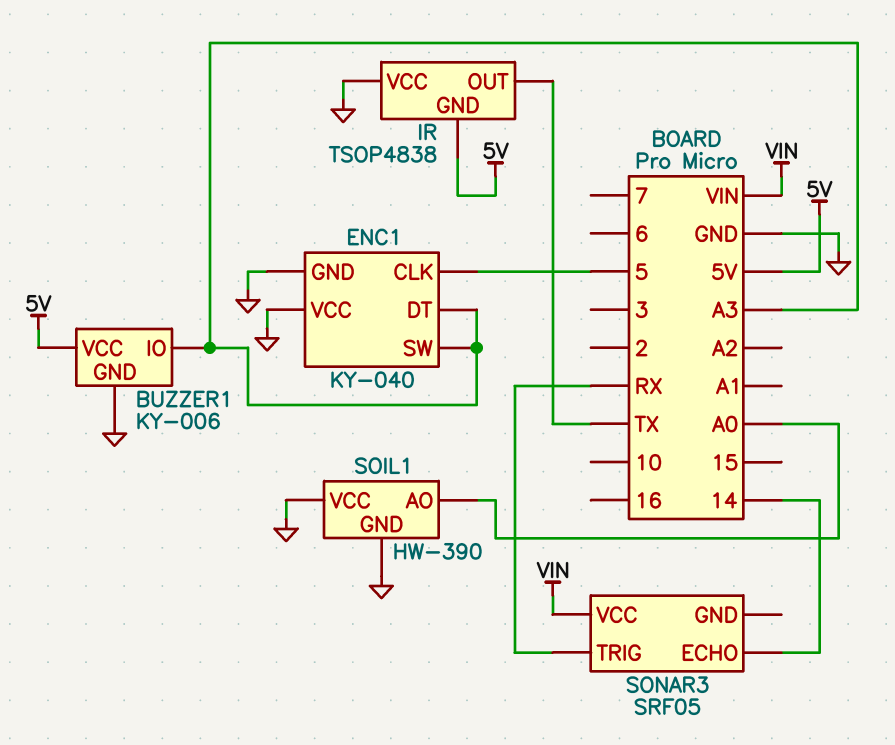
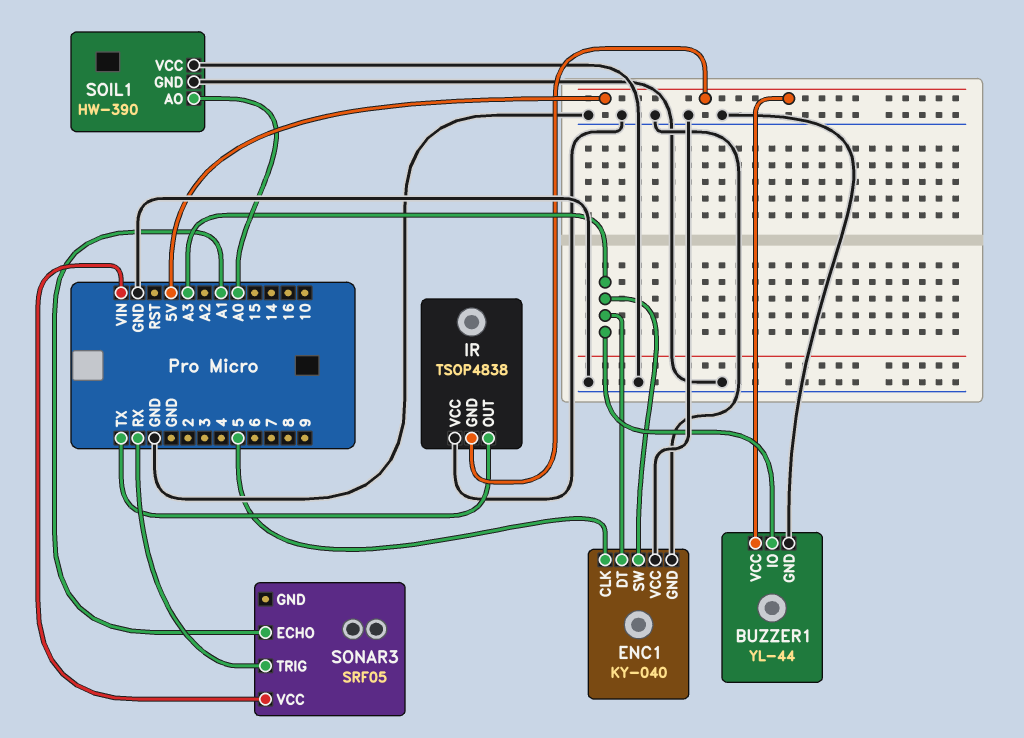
BUZZER1: KY-006 -> YL-44
SONAR3 pin ECHO: 14 -> A1

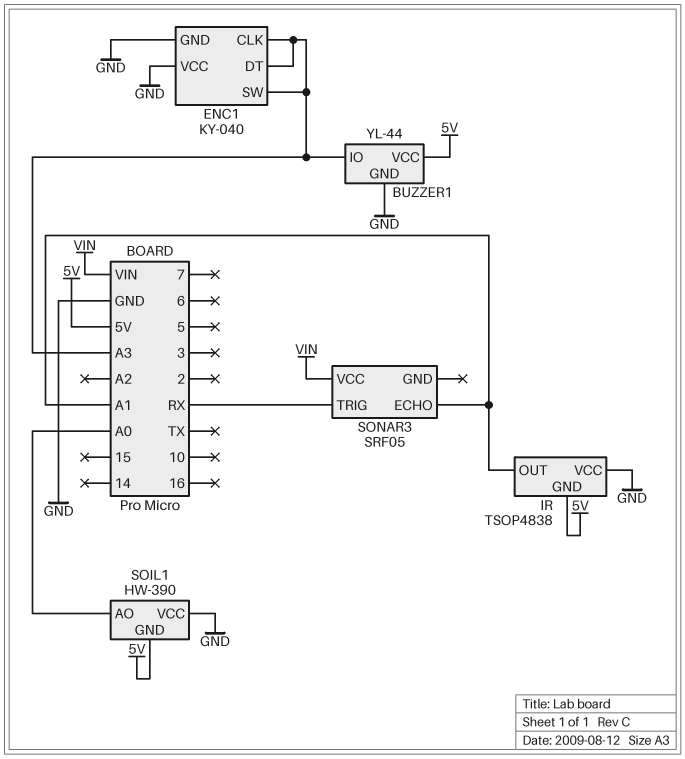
ENC1 pin CLK: 5 -> A3
IR pin OUT: TX -> A1
SOIL1 pin GND: GND -> 5V

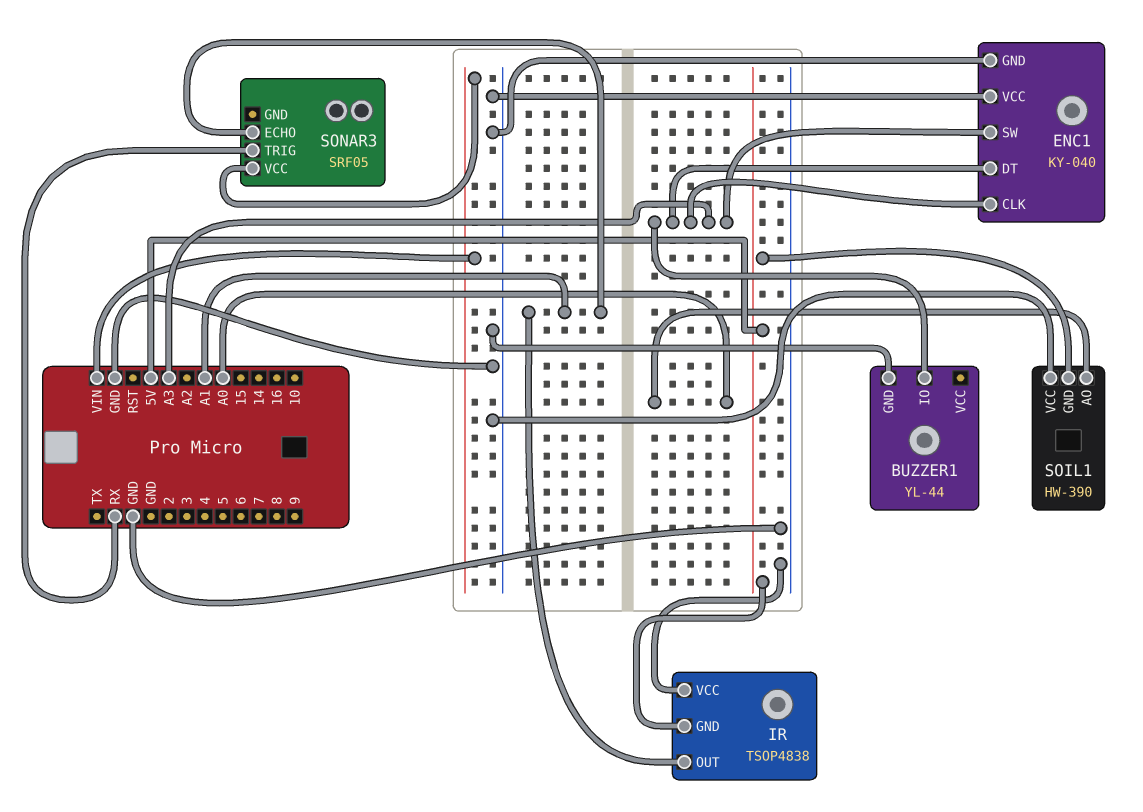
BUZZER1 pin VCC: 5V -> none

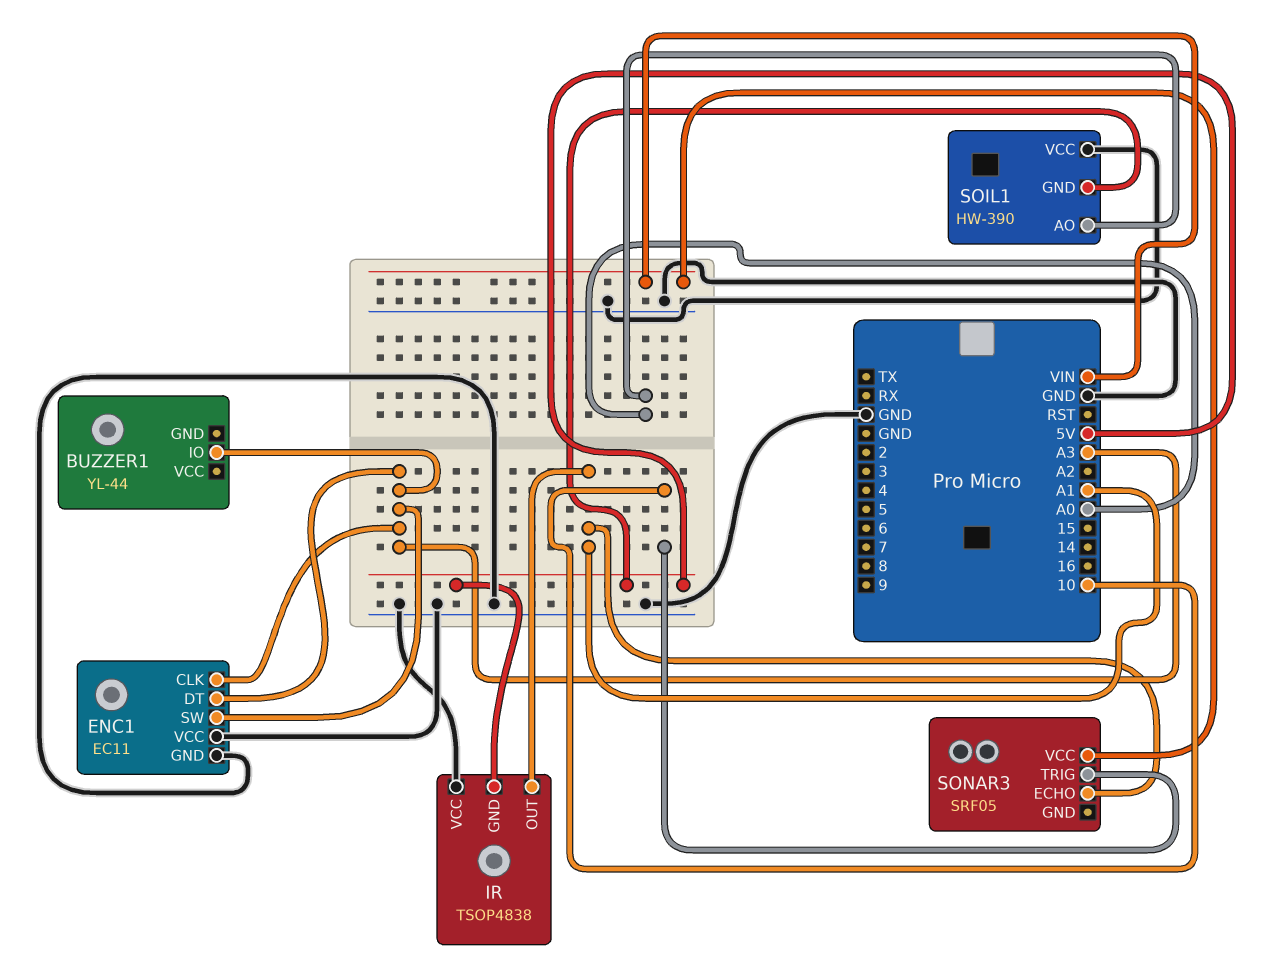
BUZZER1 pin GND: GND -> none
ENC1: KY-040 -> EC11
SONAR3 pin TRIG: RX -> 10

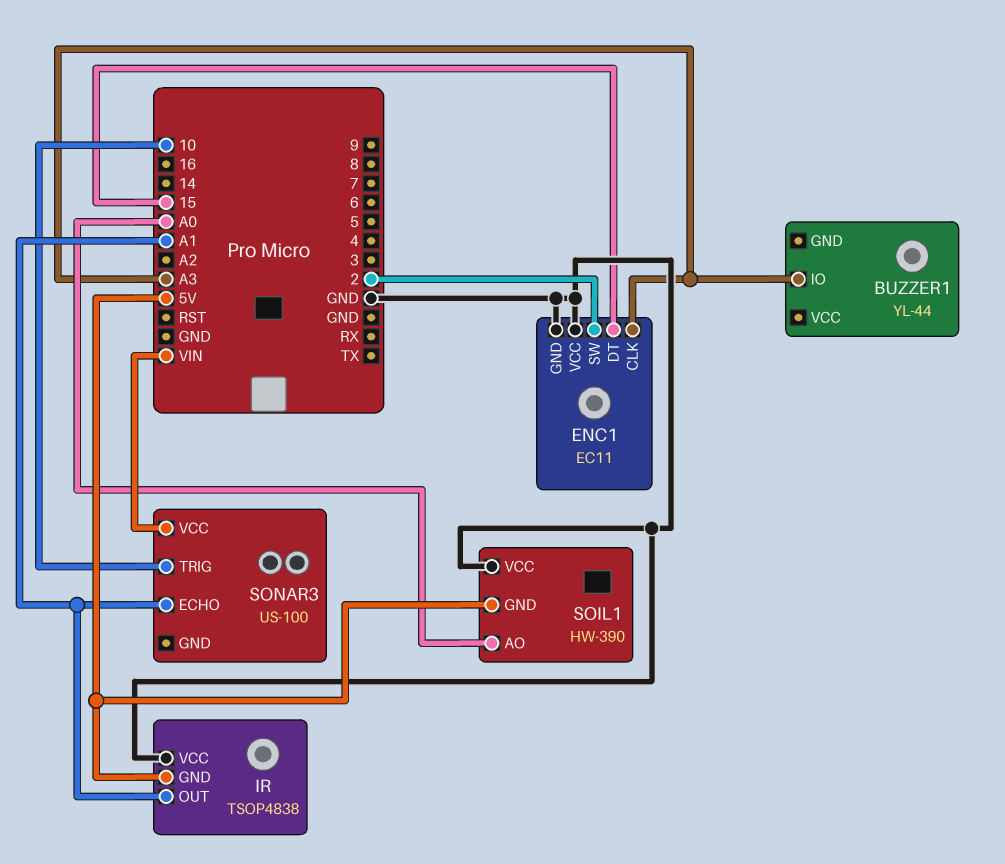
ENC1 pin DT: A3 -> 15
ENC1 pin SW: A3 -> 2
SONAR3: SRF05 -> US-100

